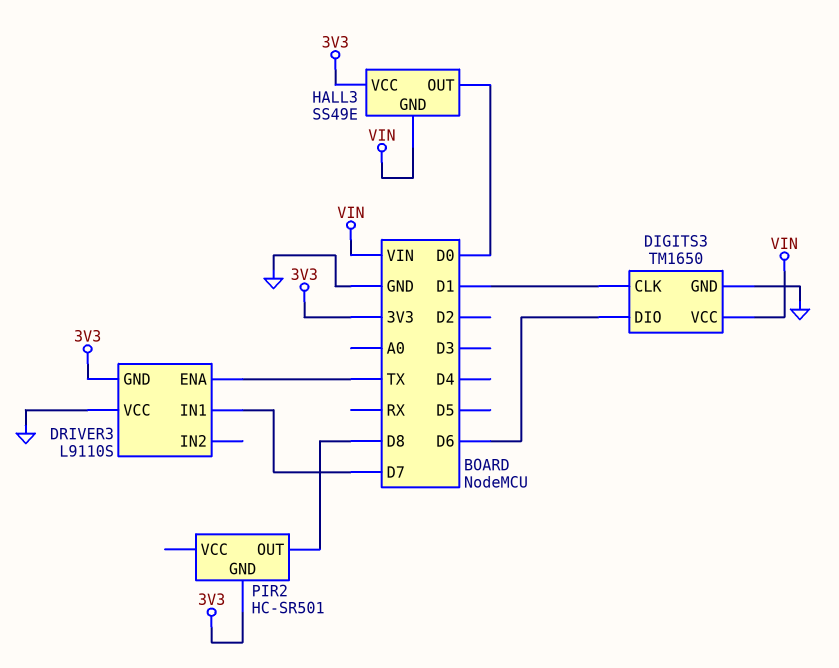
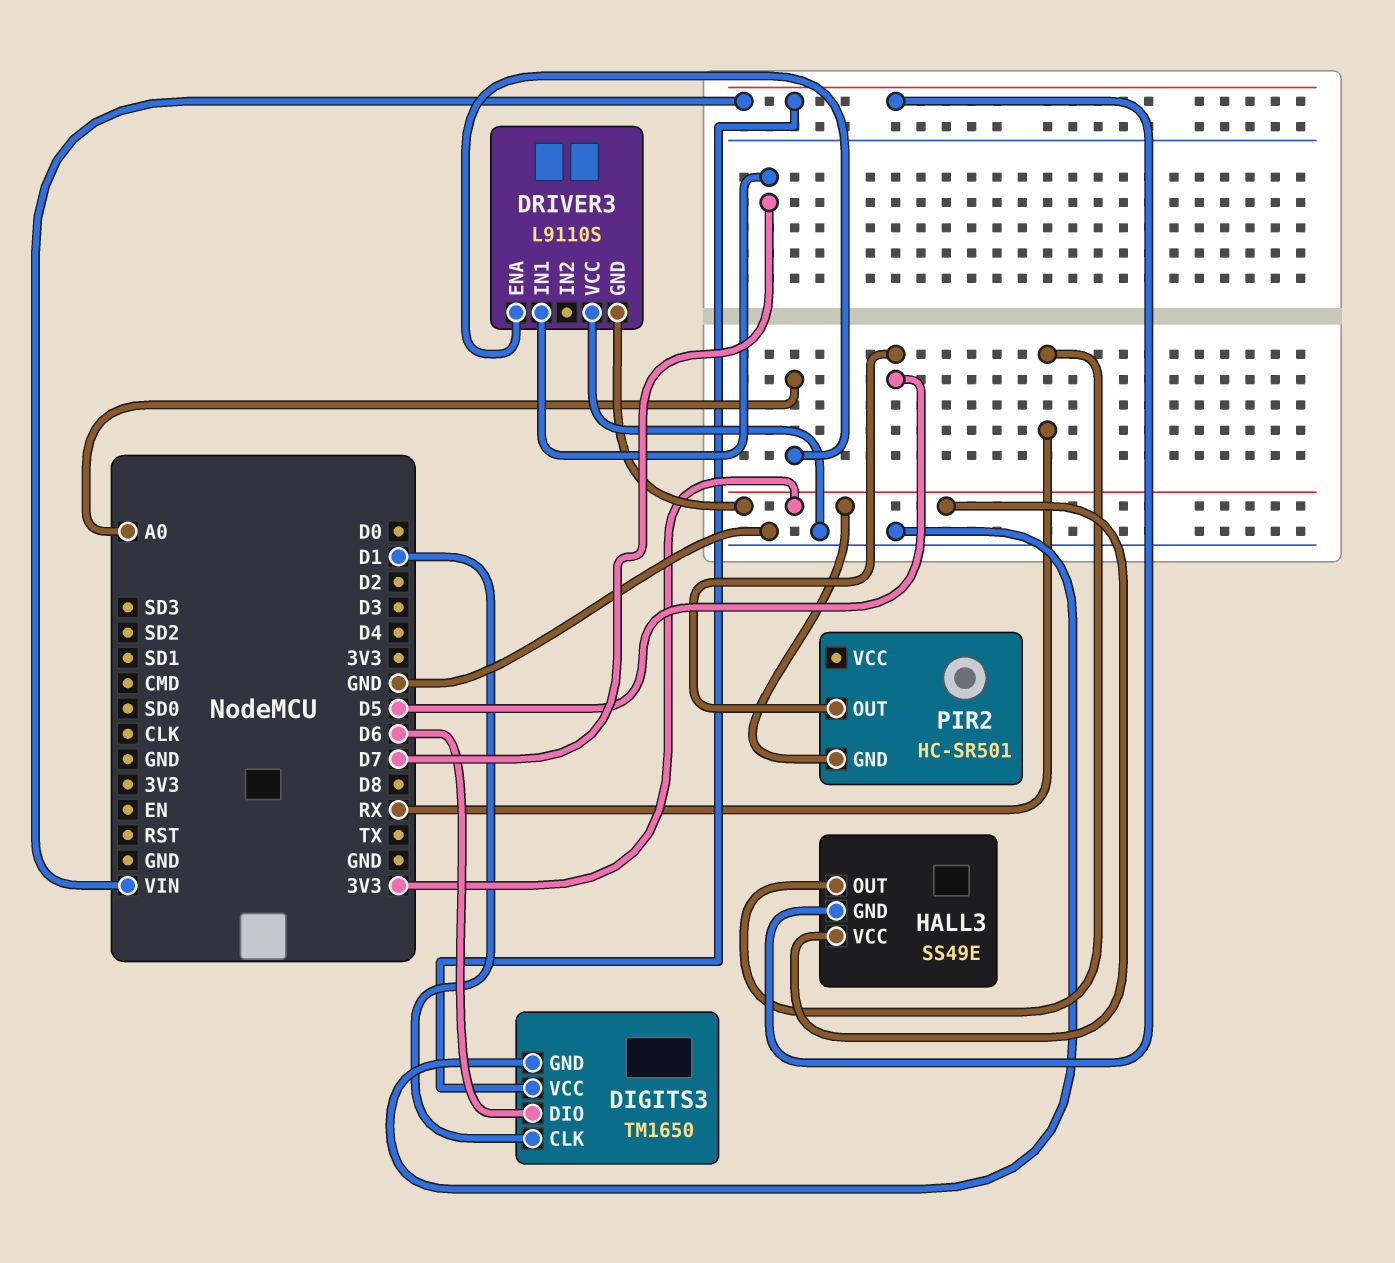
DRIVER3 pin ENA: TX -> A0
HALL3 pin OUT: D0 -> RX
PIR2 pin OUT: D8 -> D5

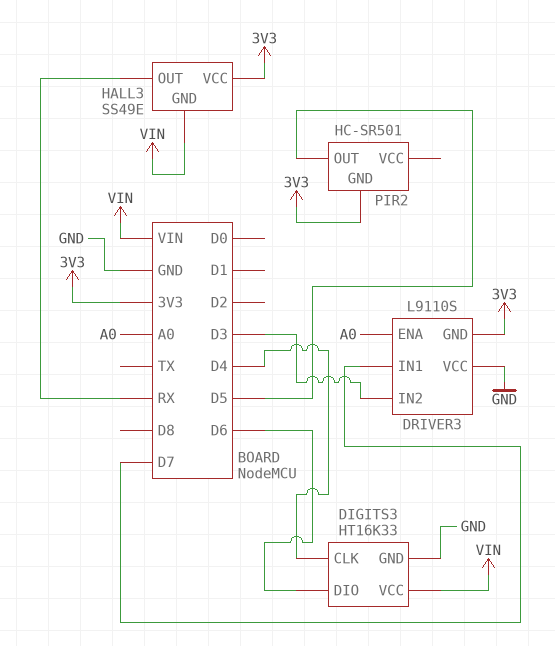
DIGITS3: TM1650 -> HT16K33
DIGITS3 pin CLK: D1 -> D4
DRIVER3 pin IN2: none -> D3

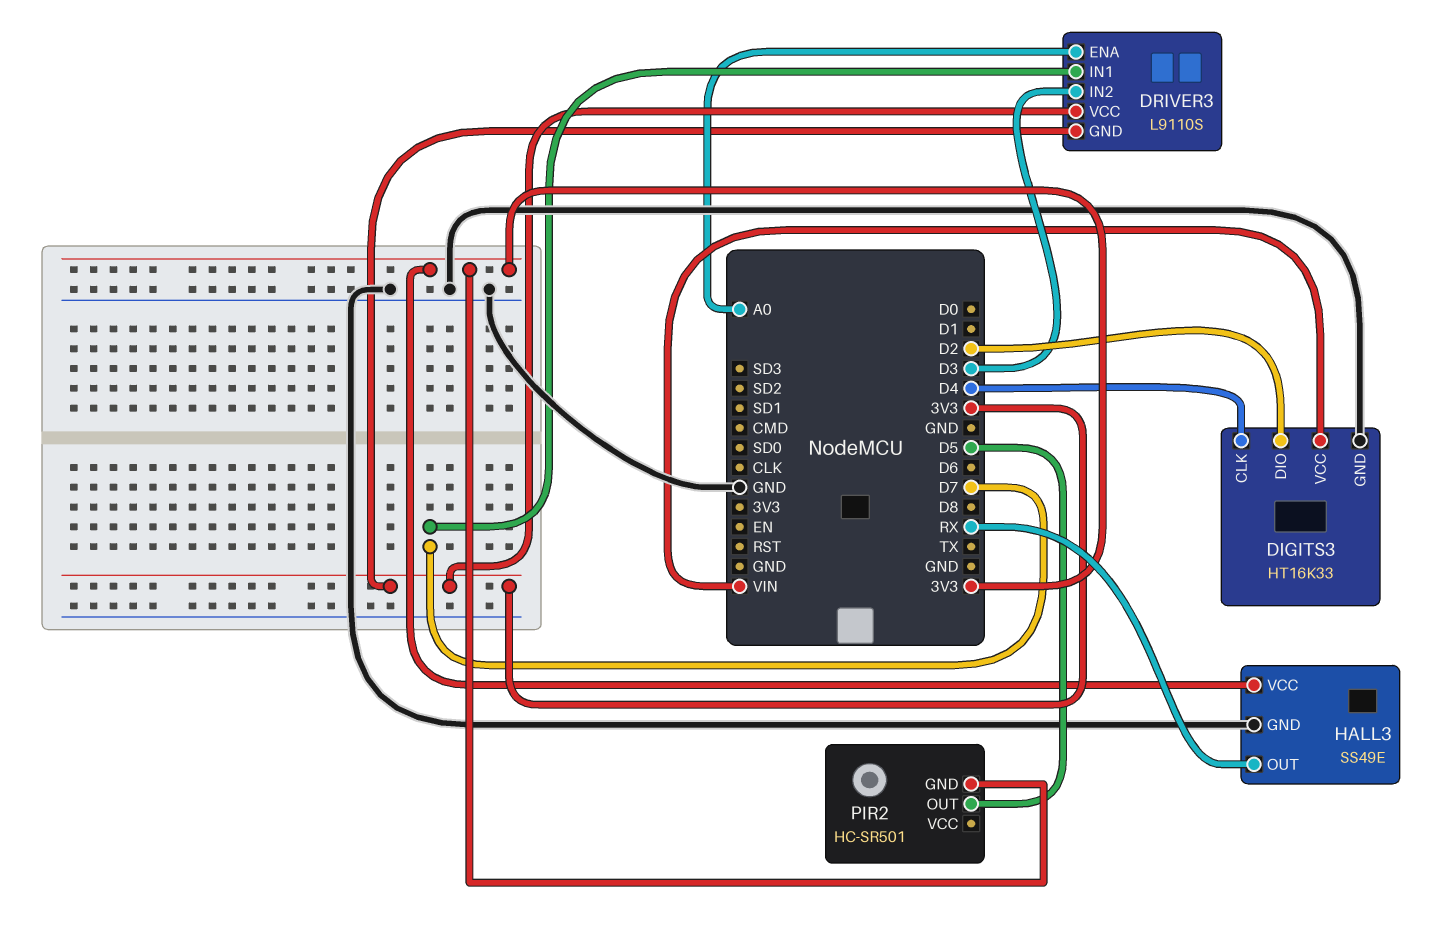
DIGITS3 pin DIO: D6 -> D2
DRIVER3 pin VCC: GND -> 3V3
HALL3 pin GND: VIN -> GND

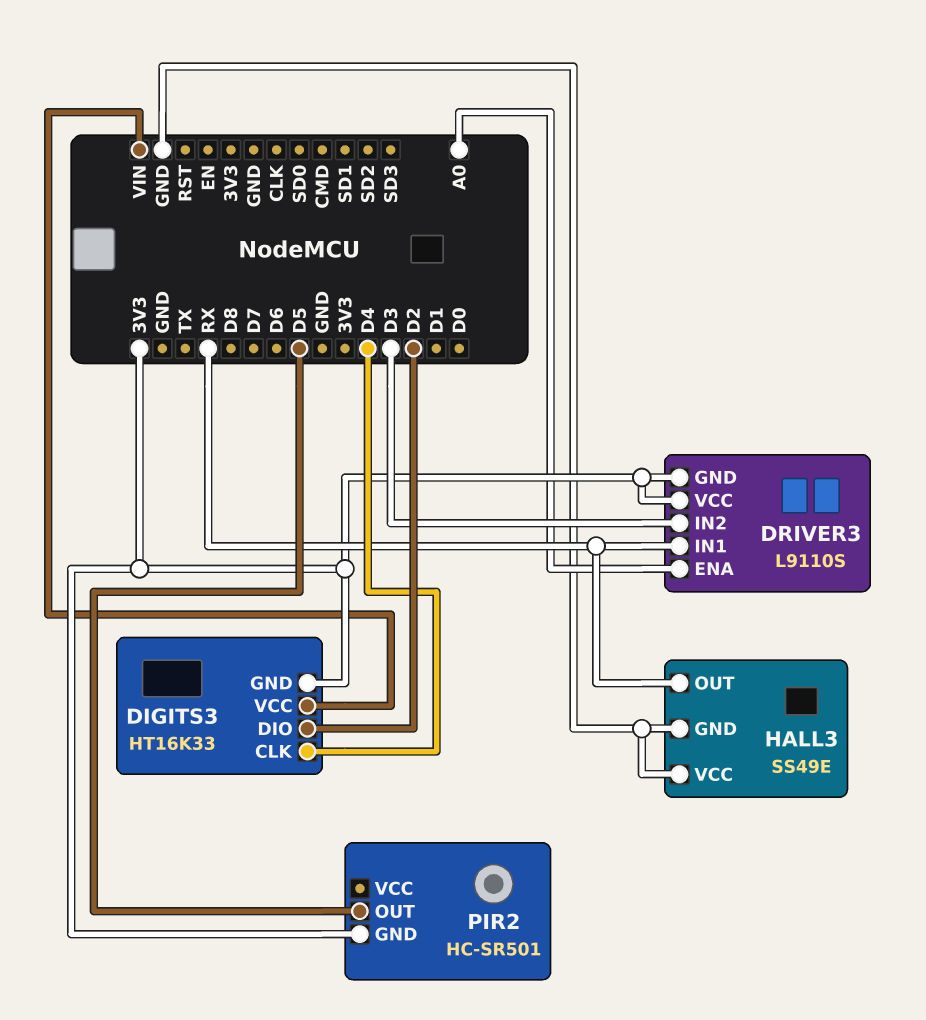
DIGITS3 pin GND: GND -> 3V3
DRIVER3 pin IN1: D7 -> RX
HALL3 pin VCC: 3V3 -> GND

